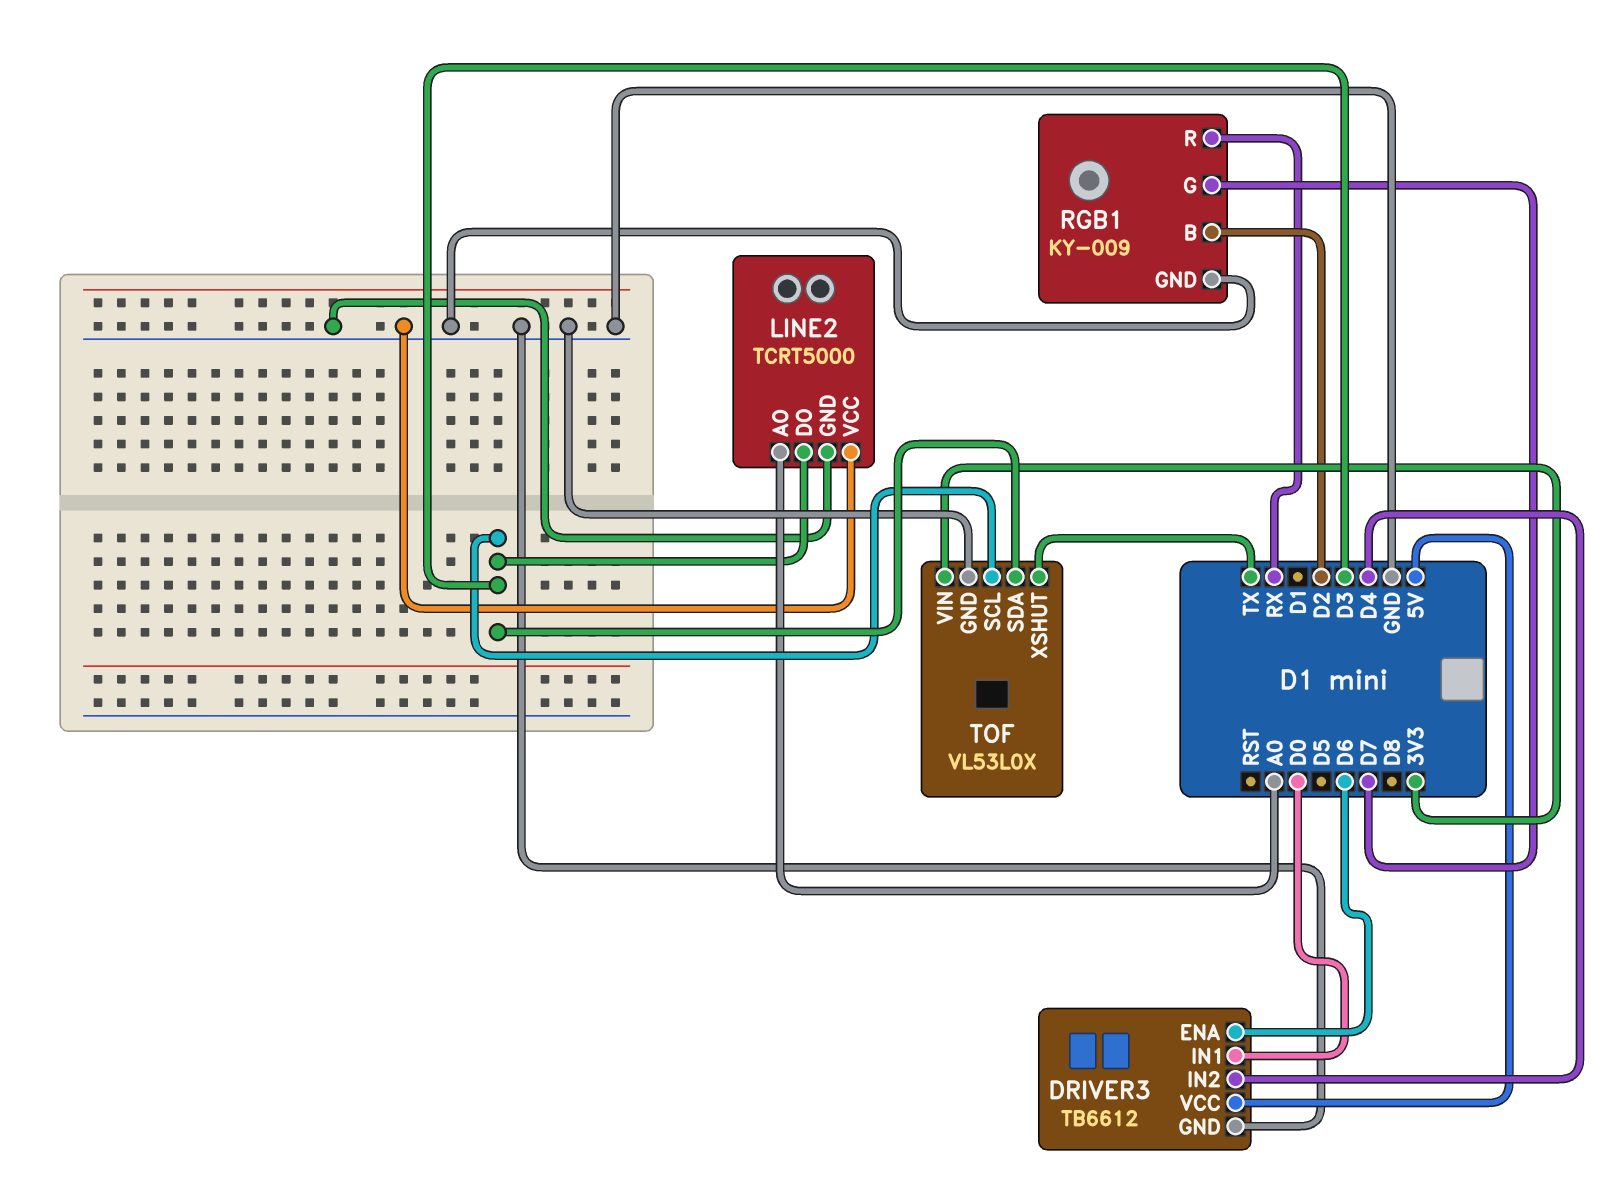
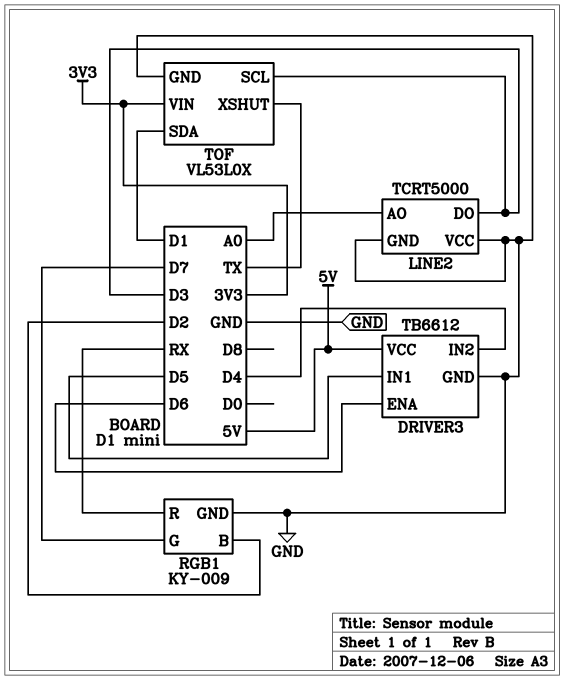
DRIVER3 pin IN1: D0 -> D5
TOF pin SDA: D3 -> D1

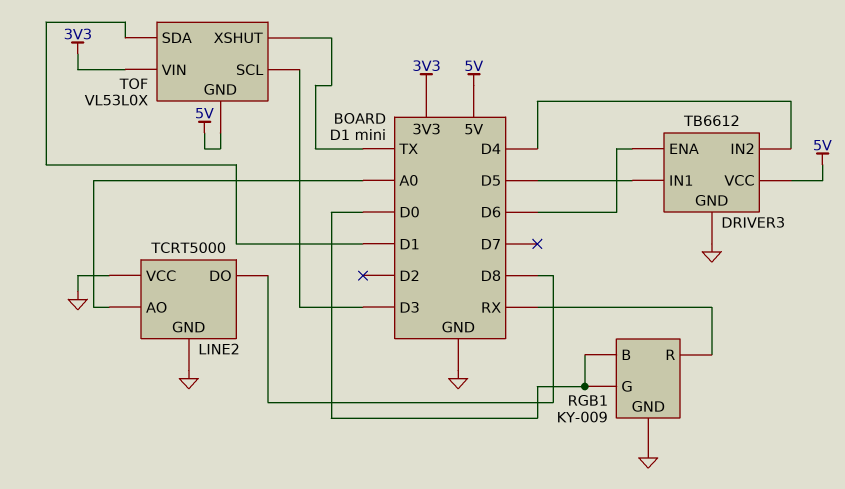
LINE2 pin DO: D3 -> D8
RGB1 pin B: D2 -> D0
RGB1 pin G: D7 -> D0
TOF pin GND: GND -> 5V

